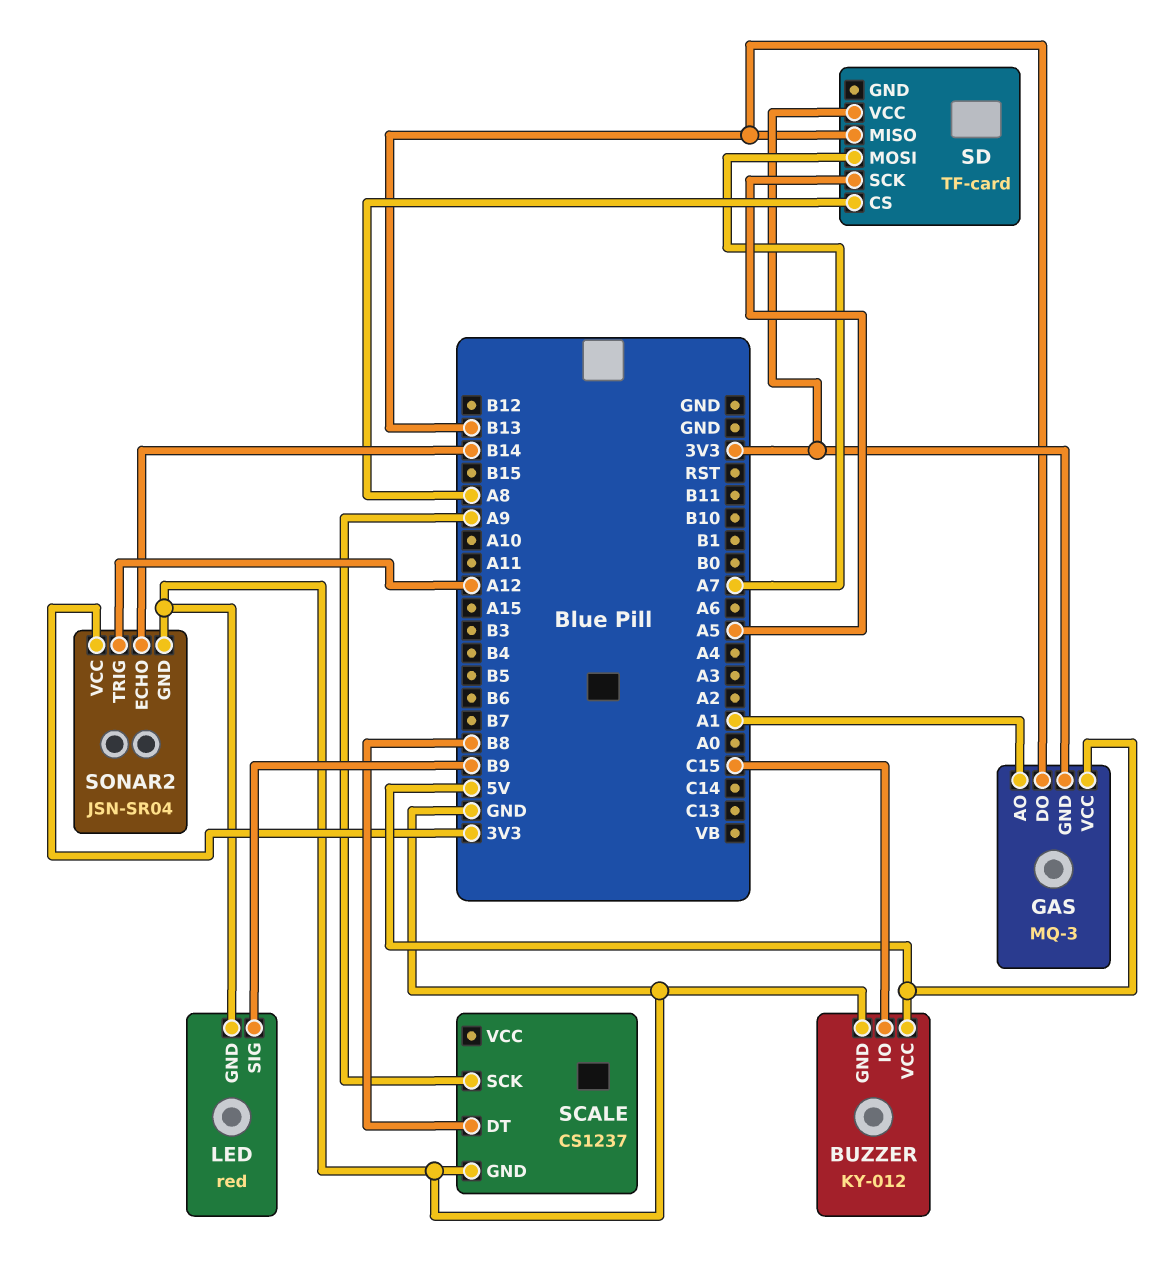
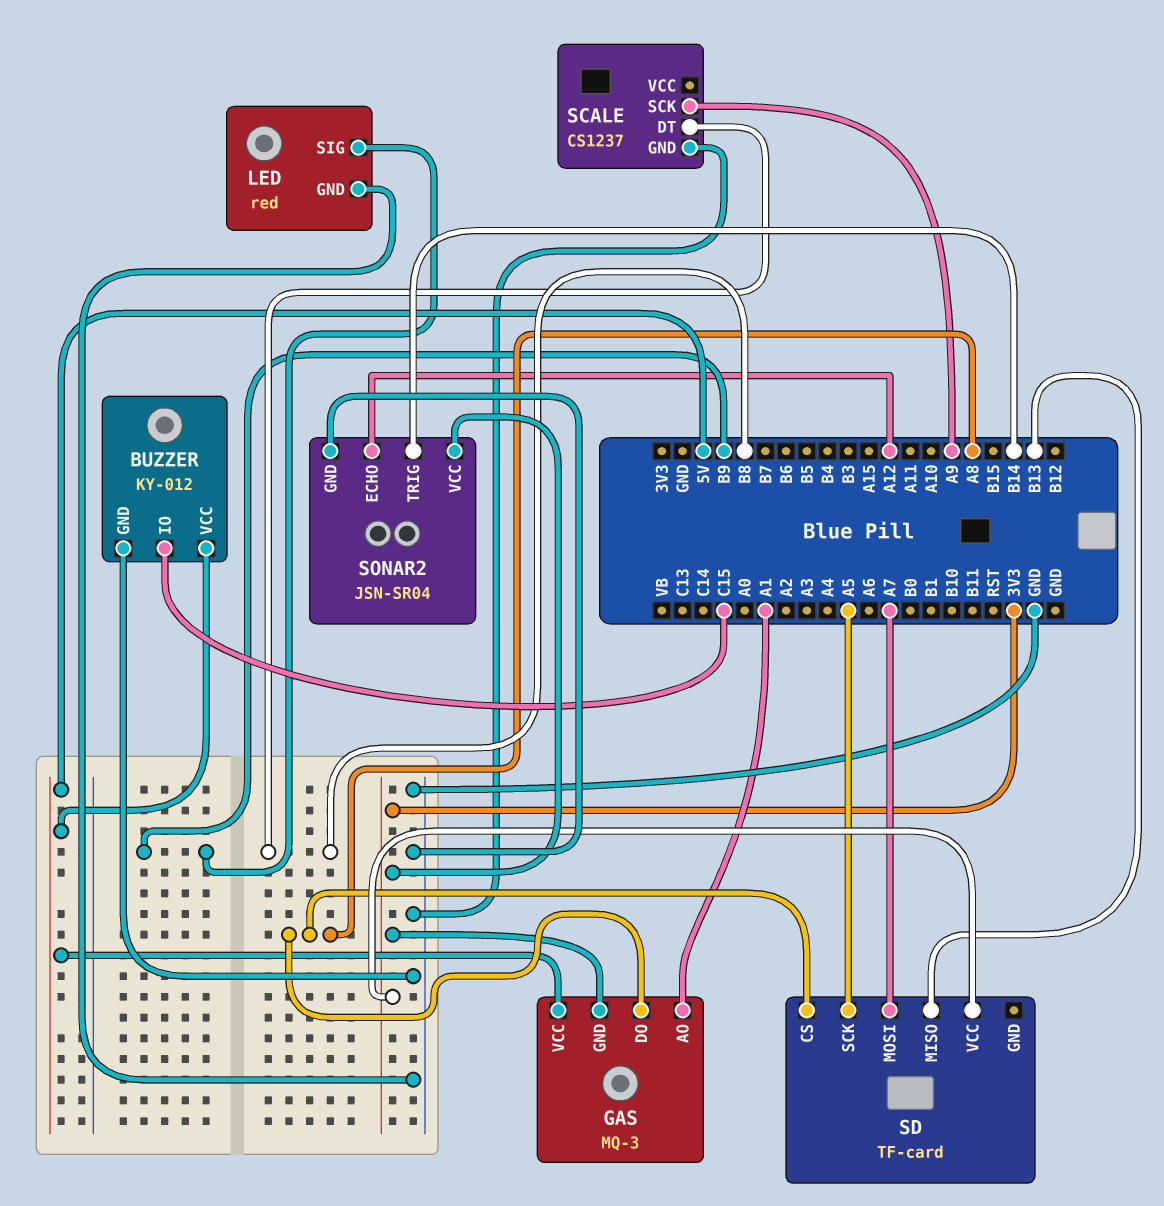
GAS pin DO: B13 -> A8
SONAR2 pin ECHO: B14 -> A12
SONAR2 pin TRIG: A12 -> B14

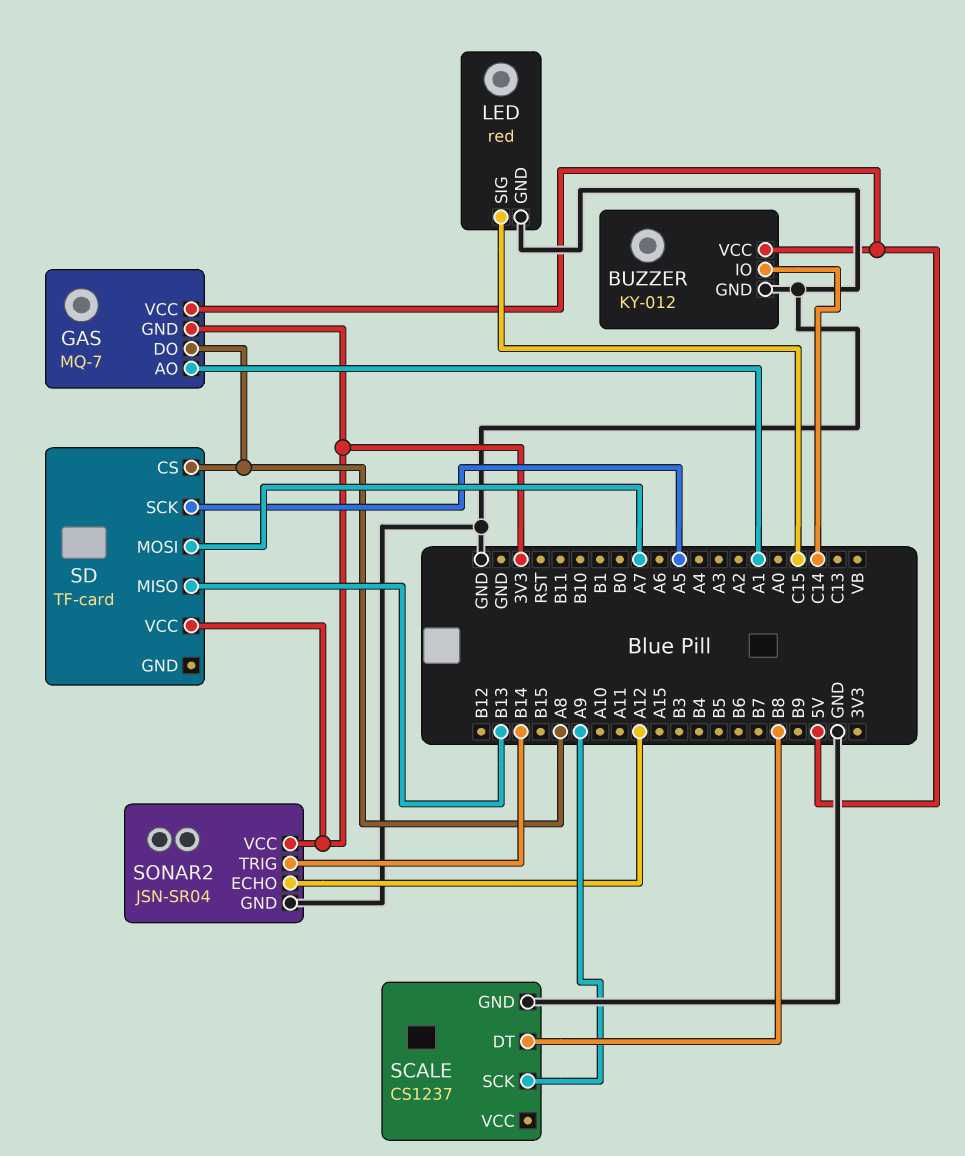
BUZZER pin IO: C15 -> C14
GAS: MQ-3 -> MQ-7
LED pin SIG: B9 -> C15

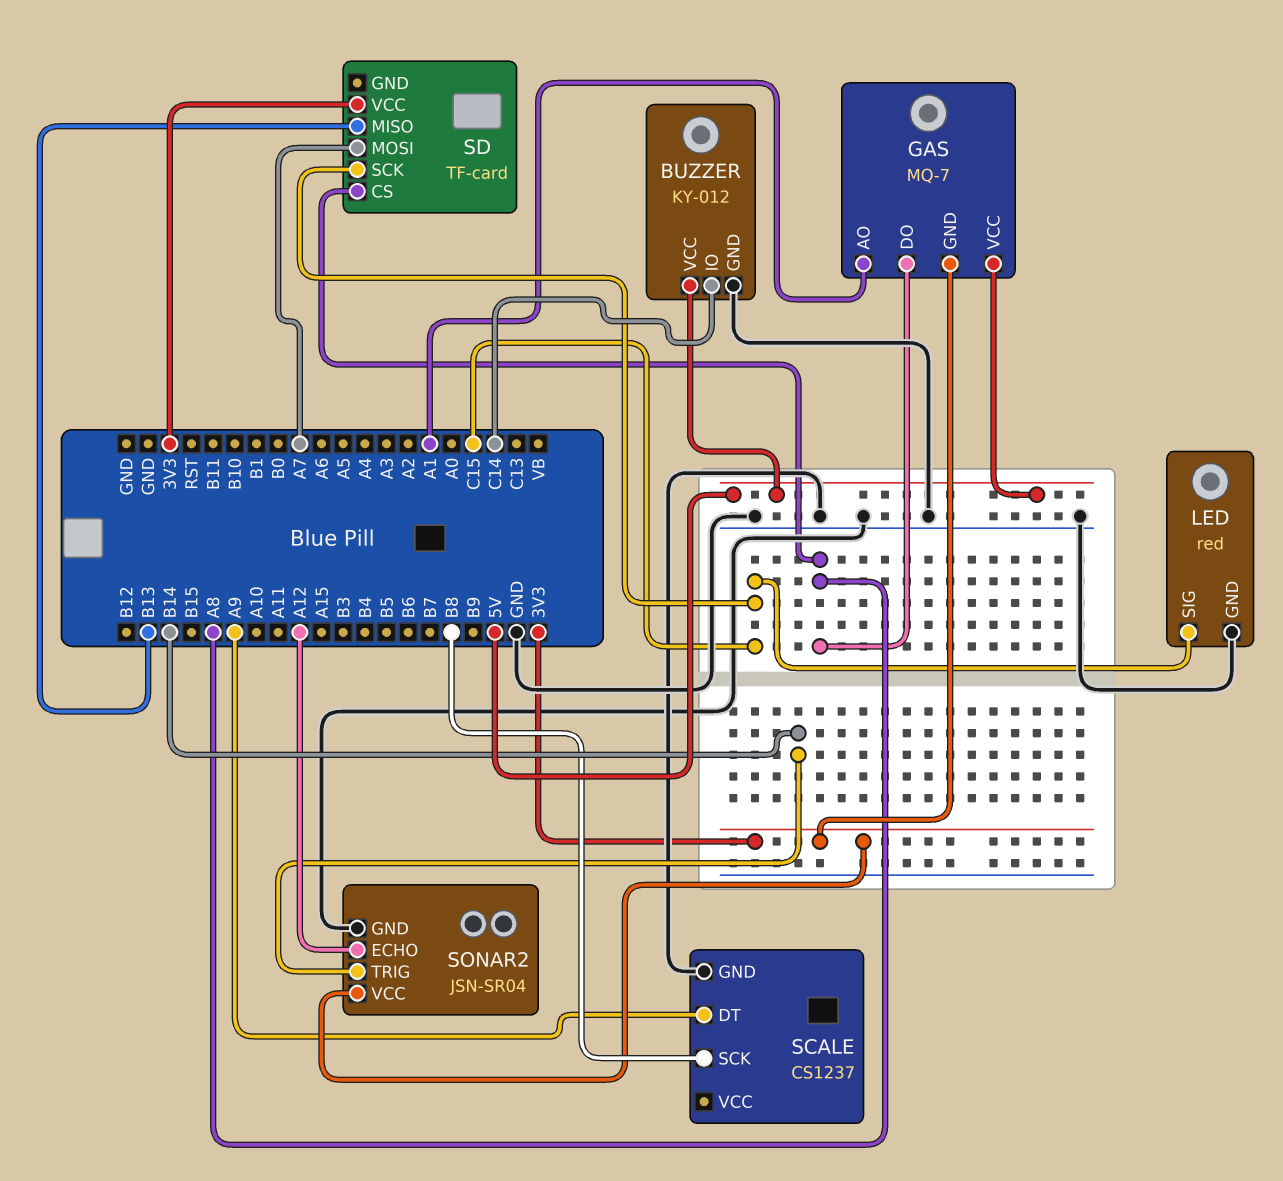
SCALE pin DT: B8 -> A9
SCALE pin SCK: A9 -> B8
SD pin SCK: A5 -> C15

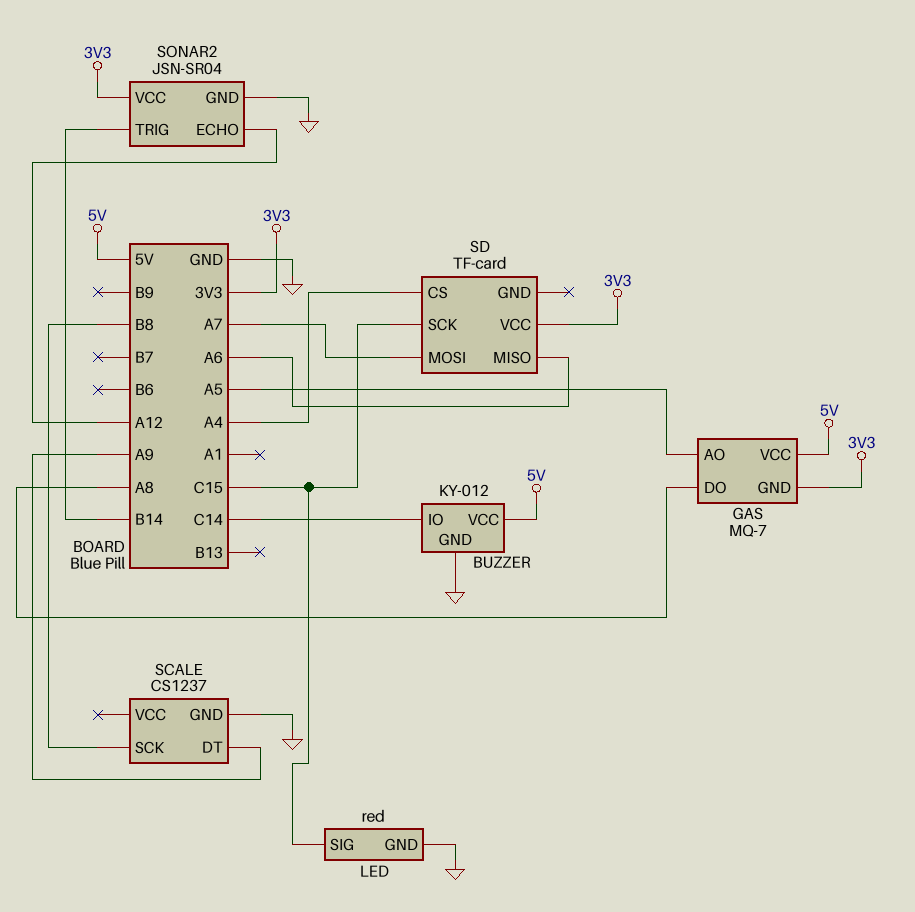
GAS pin AO: A1 -> A5
SD pin CS: A8 -> A4
SD pin MISO: B13 -> A6

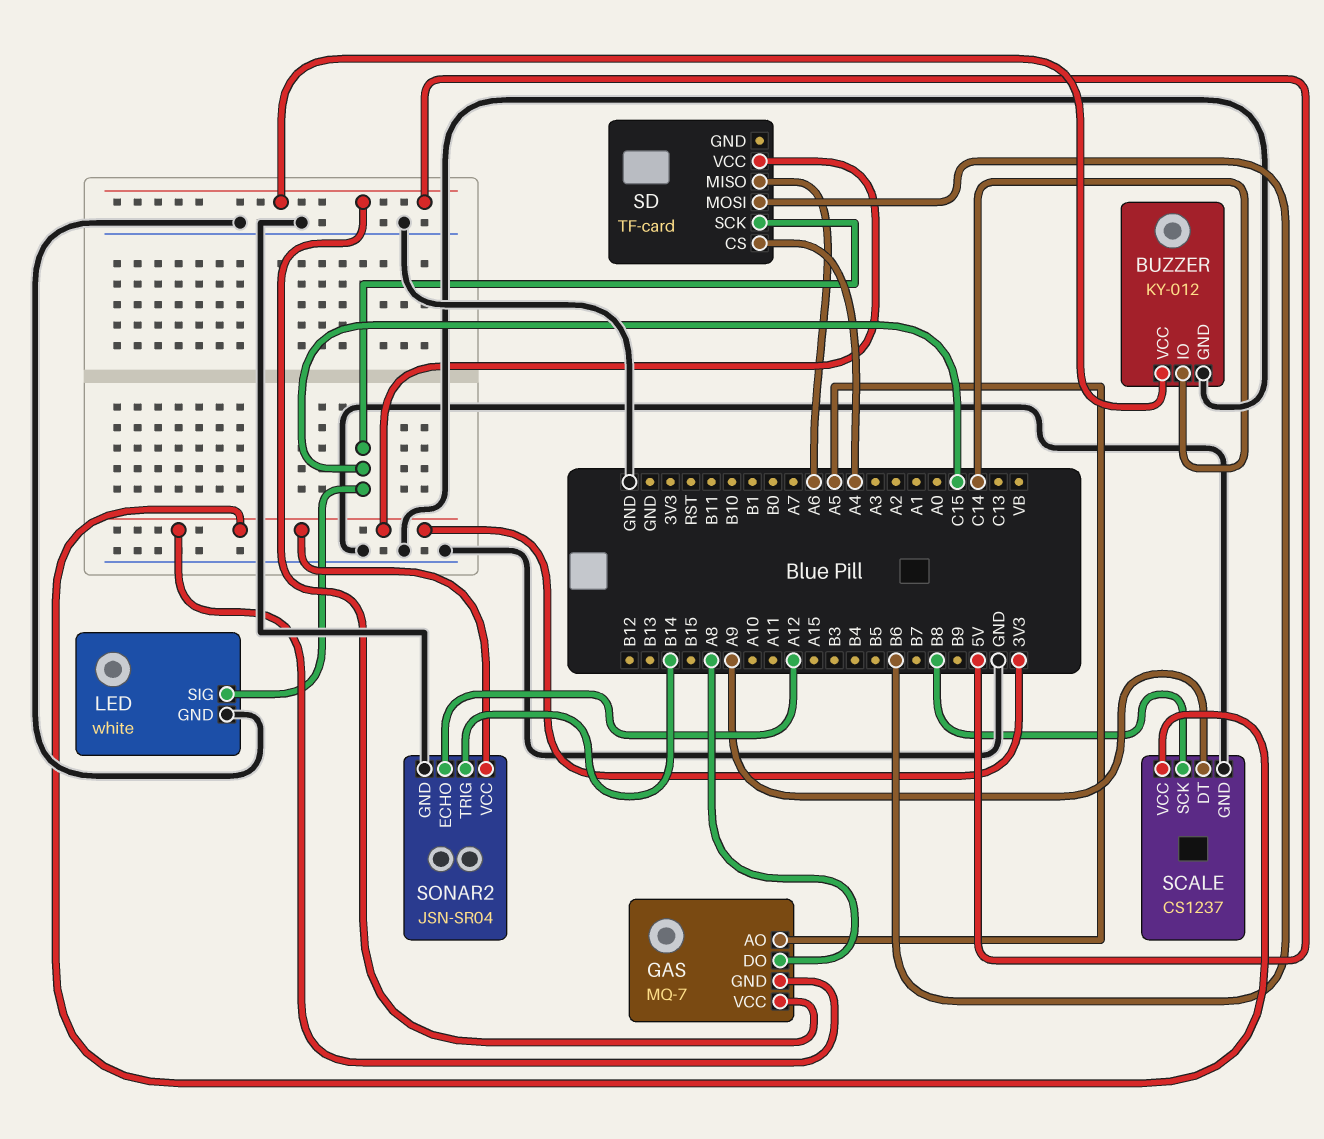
LED: red -> white
SCALE pin VCC: none -> 3V3
SD pin MOSI: A7 -> B6

